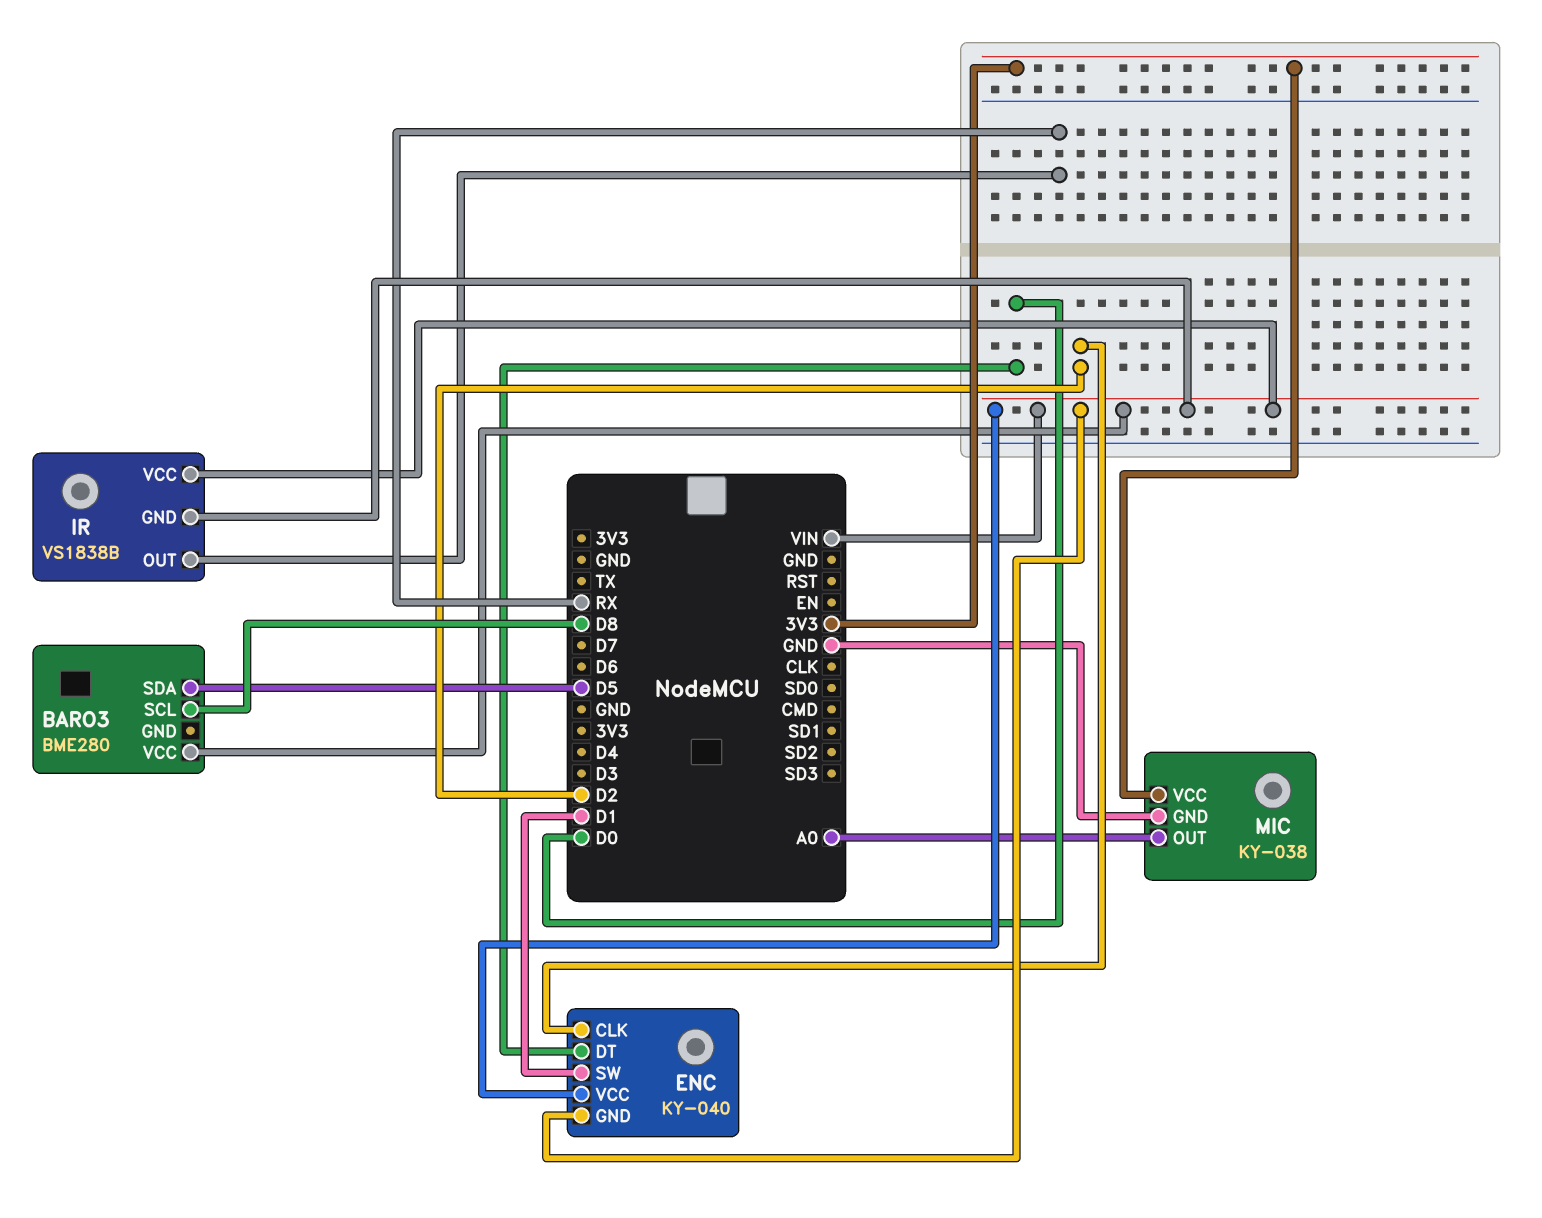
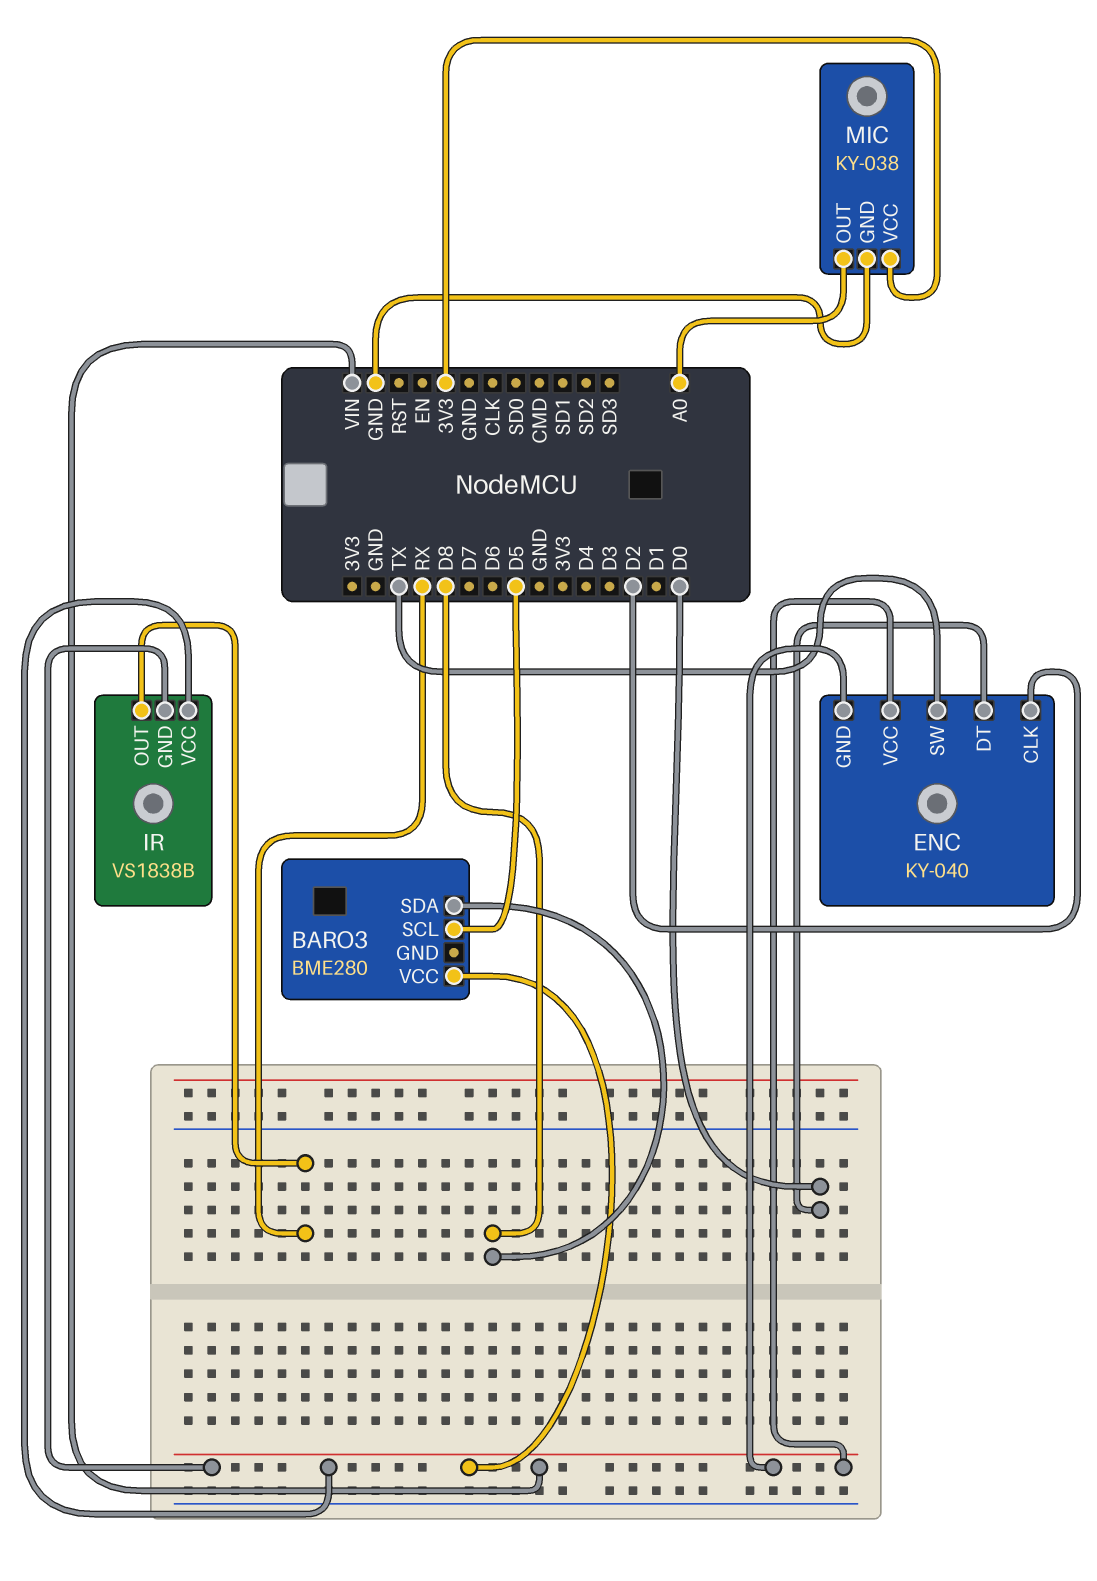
BARO3 pin SCL: D8 -> D5
BARO3 pin SDA: D5 -> D8
ENC pin SW: D1 -> TX

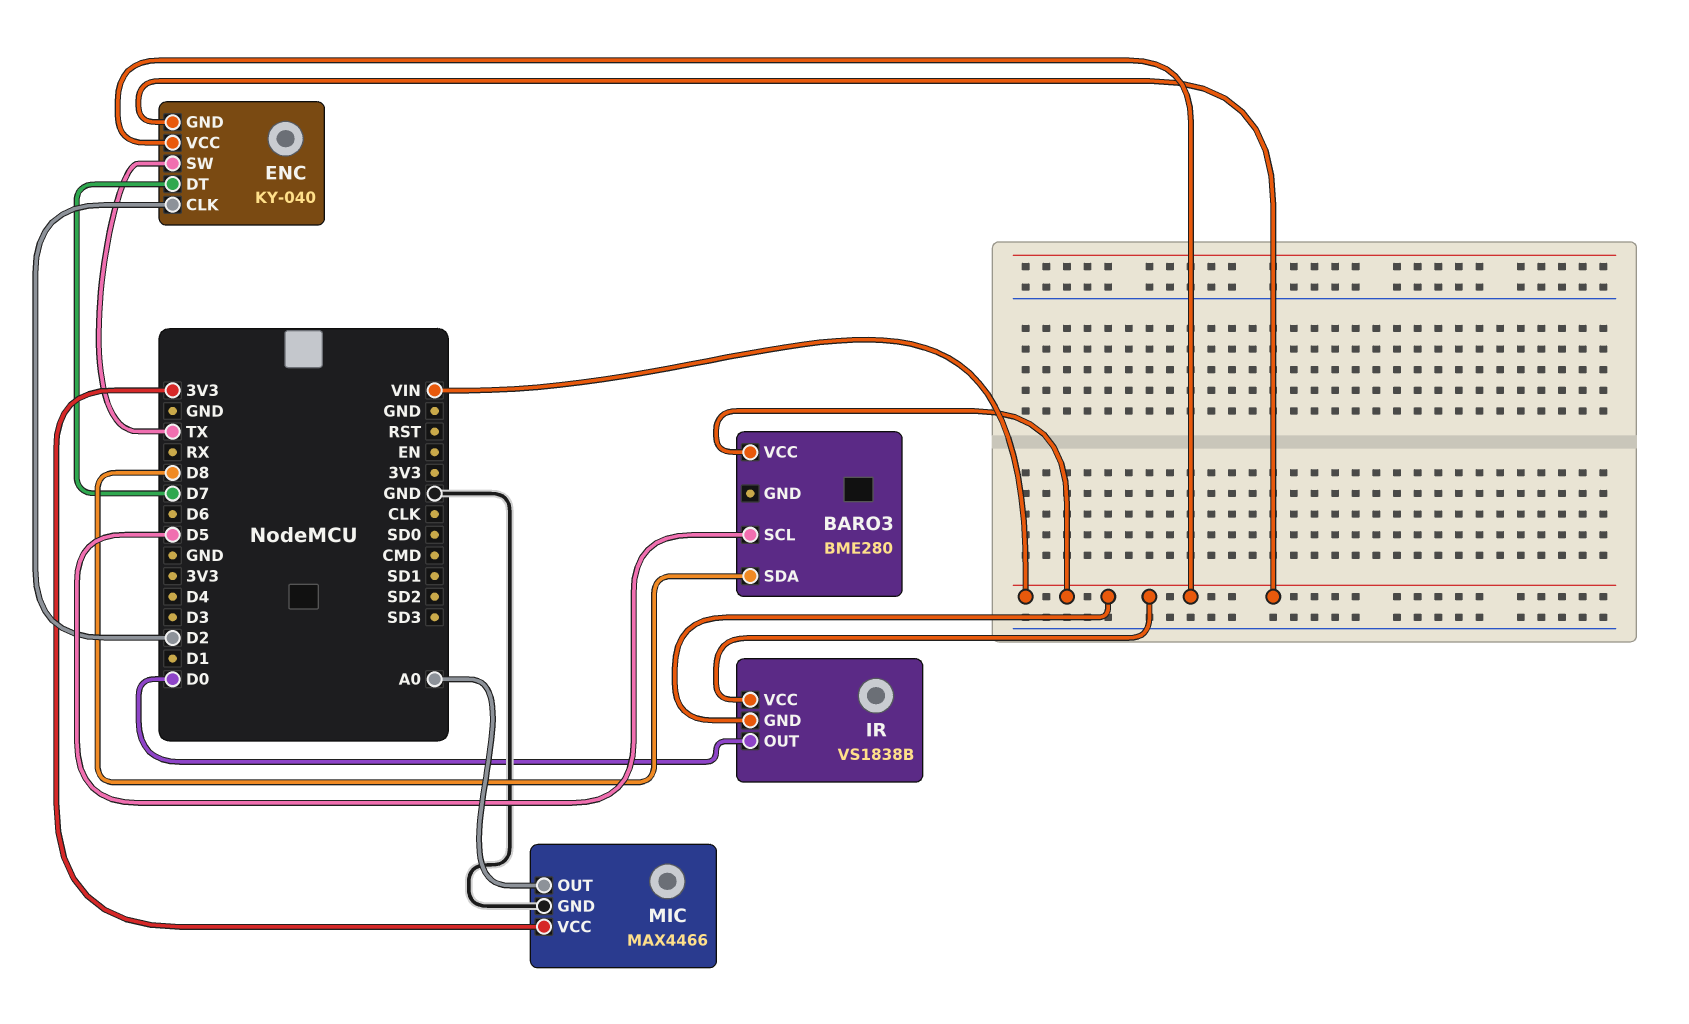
ENC pin DT: D0 -> D7
IR pin OUT: RX -> D0
MIC: KY-038 -> MAX4466

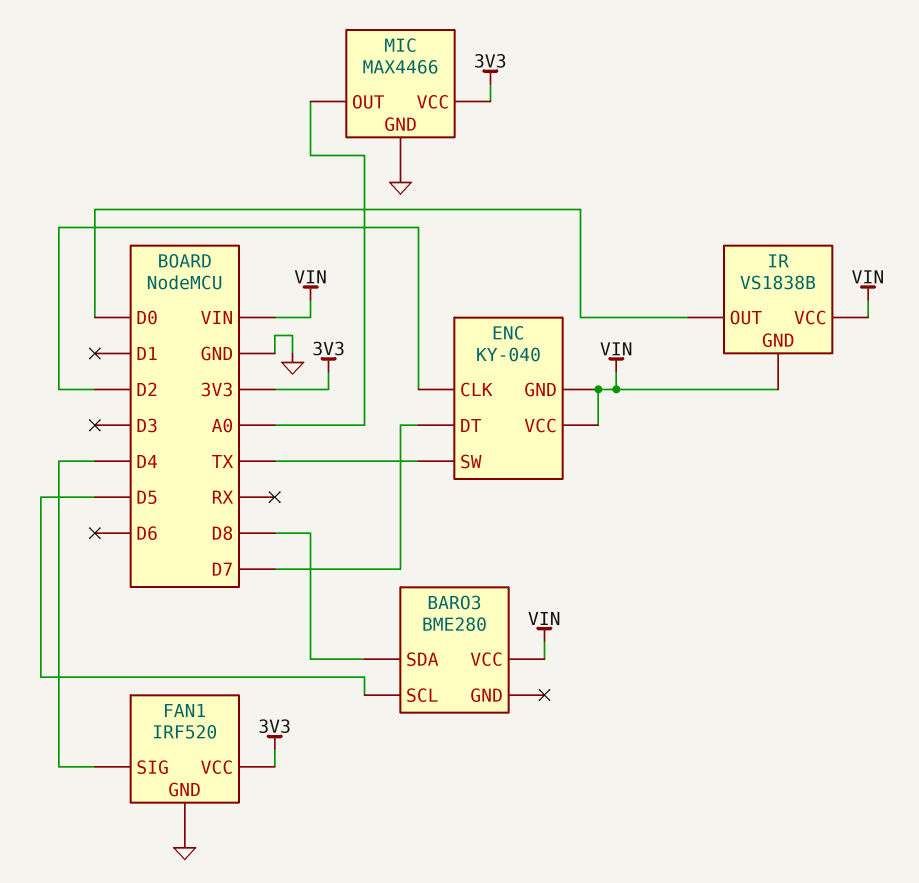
FAN1: none -> IRF520
FAN1 pin GND: none -> GND
FAN1 pin SIG: none -> D4
FAN1 pin VCC: none -> 3V3

